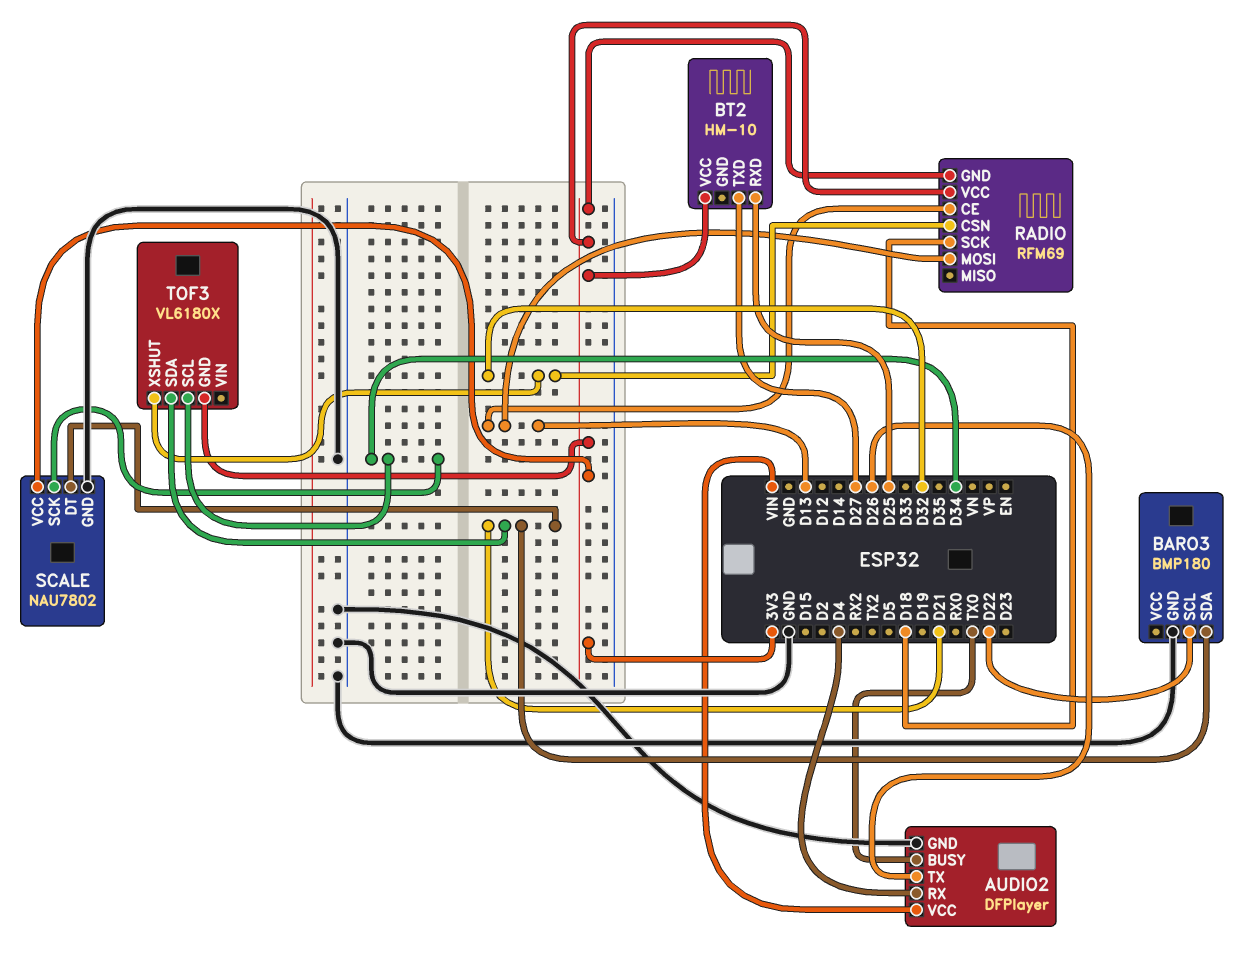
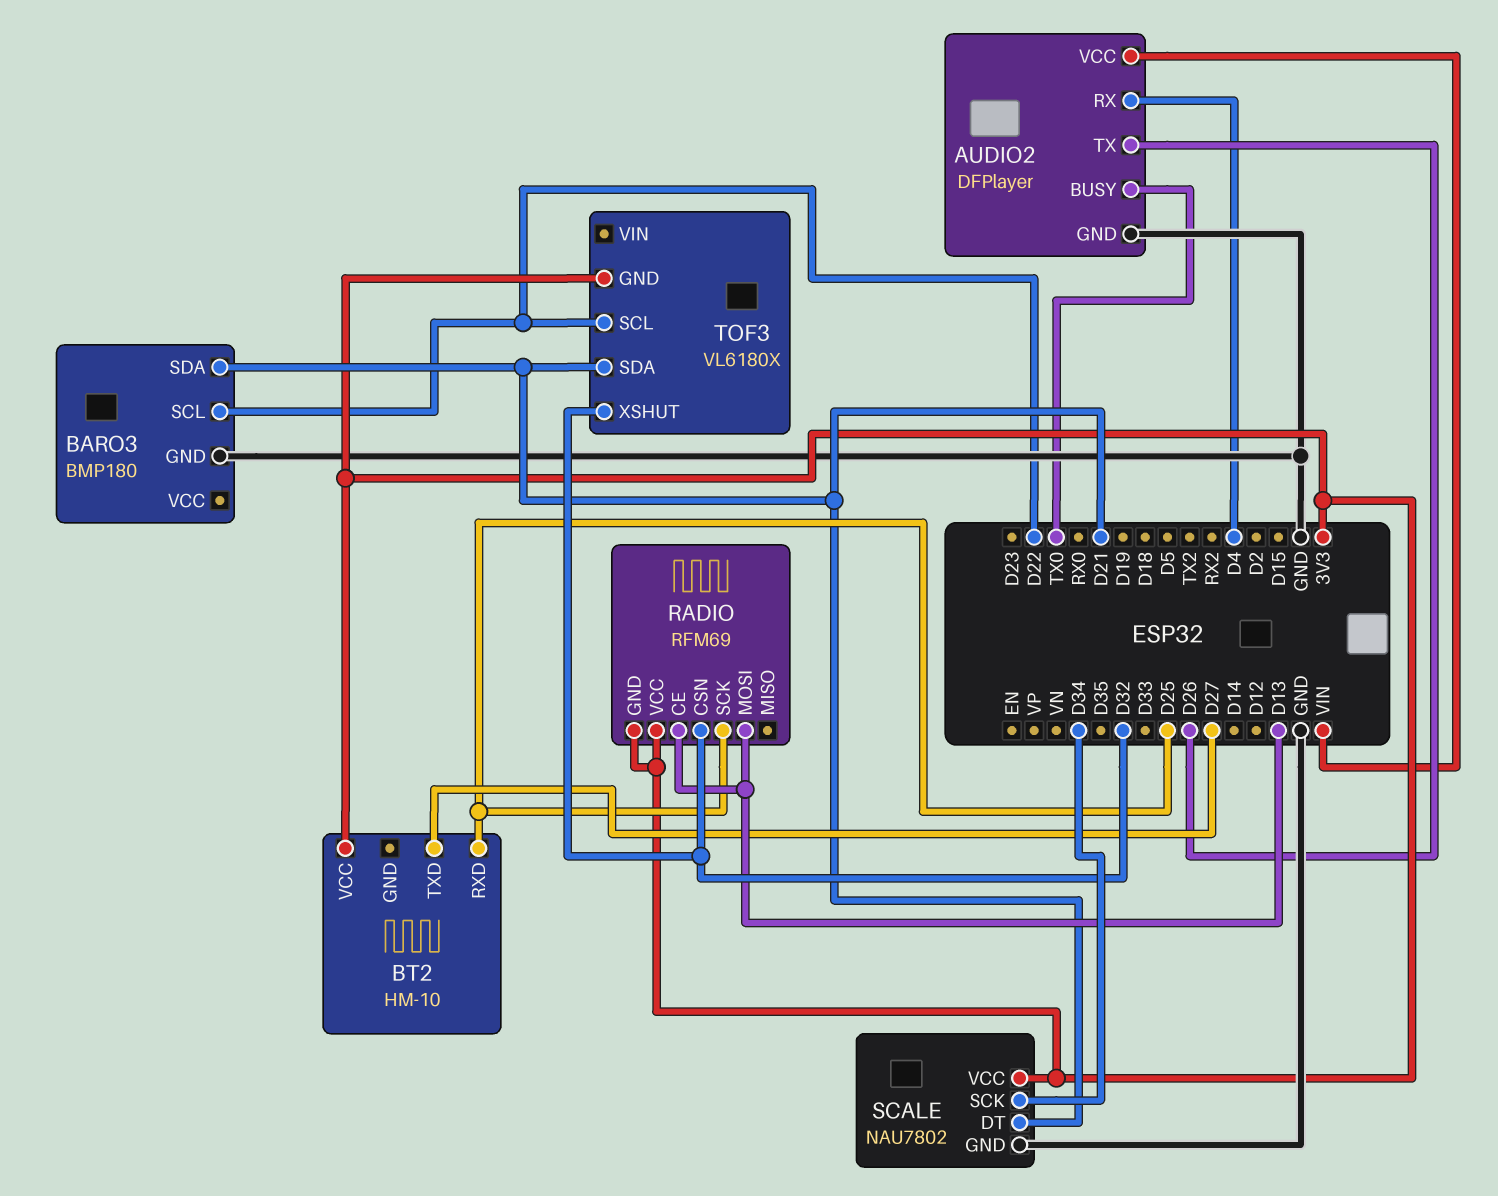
RADIO pin SCK: D18 -> D25
TOF3 pin SCL: D34 -> D22

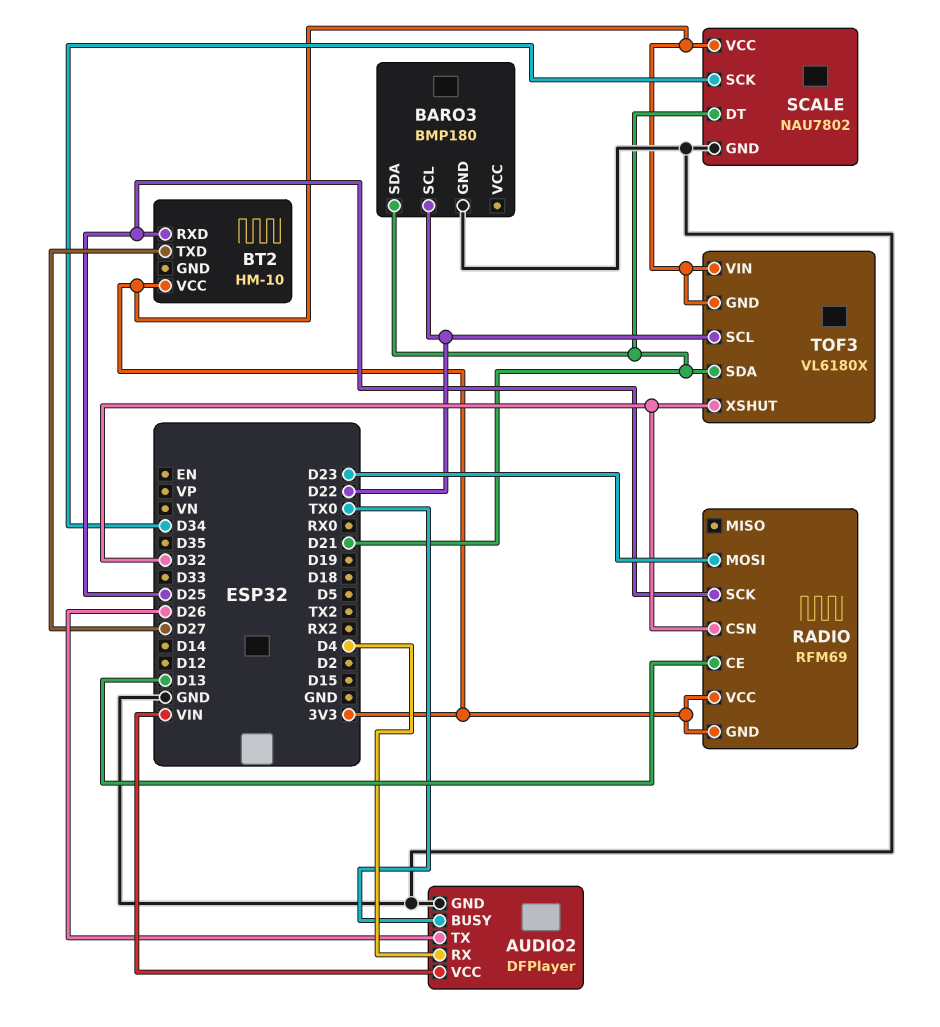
RADIO pin MOSI: D13 -> D23
TOF3 pin VIN: none -> 3V3

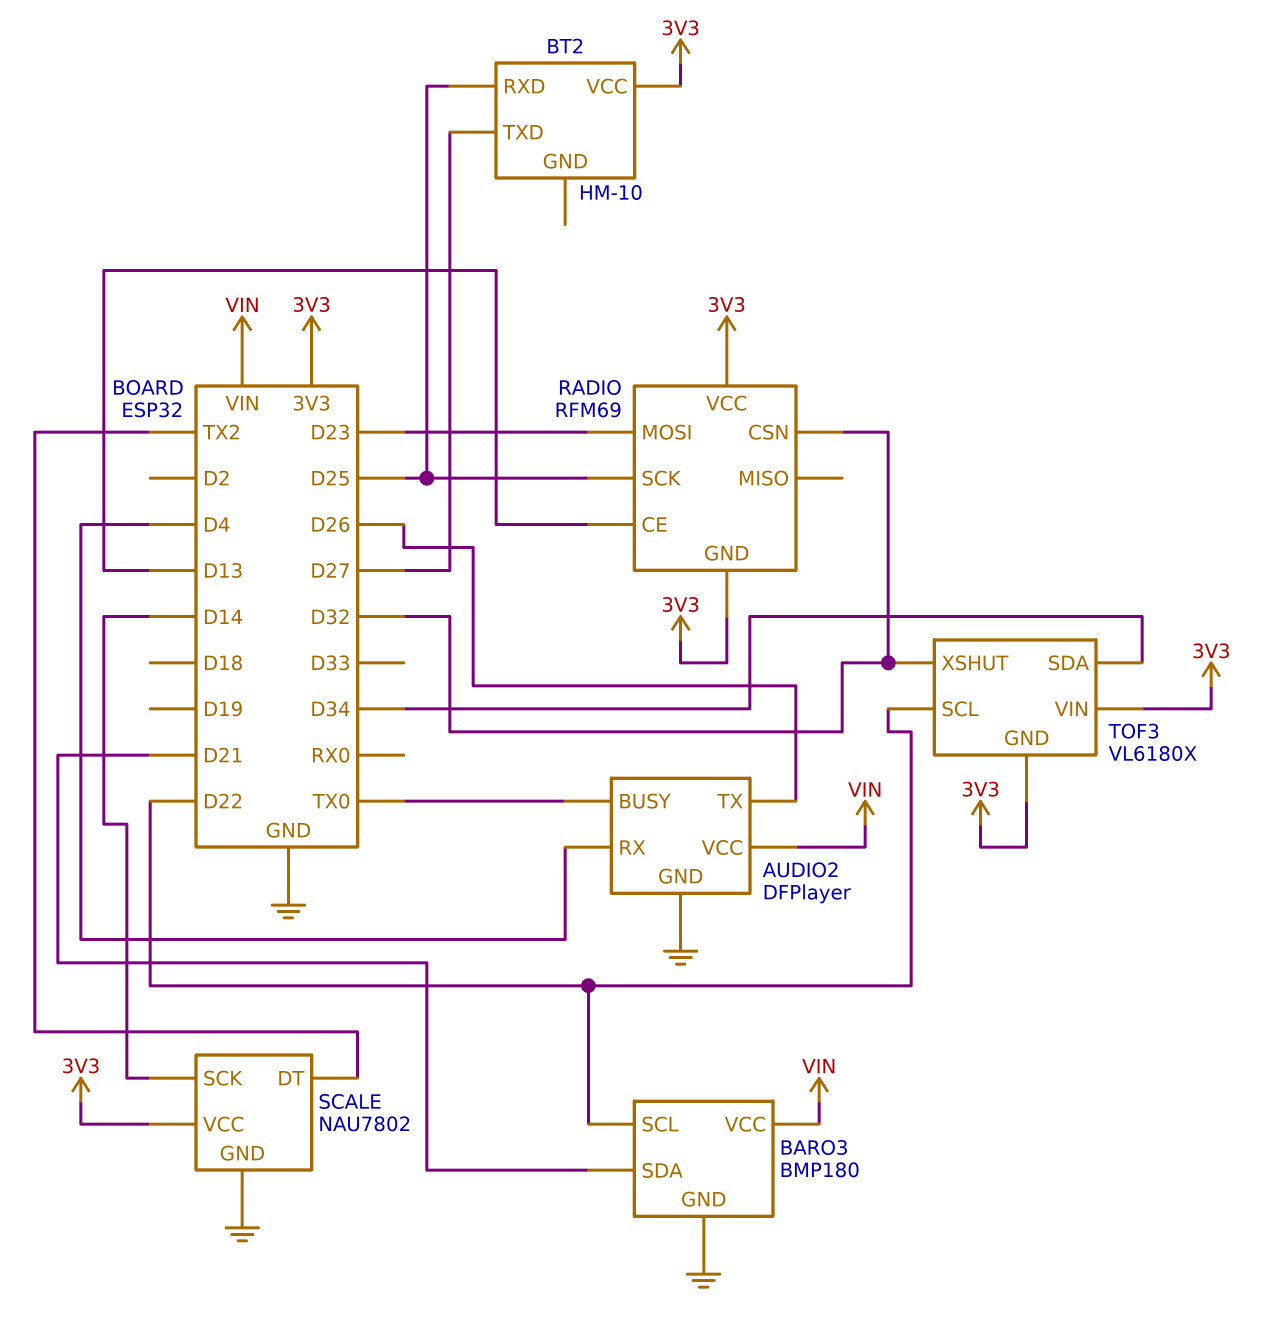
BARO3 pin VCC: none -> VIN
SCALE pin DT: D21 -> TX2
SCALE pin SCK: D34 -> D14
TOF3 pin SDA: D21 -> D34

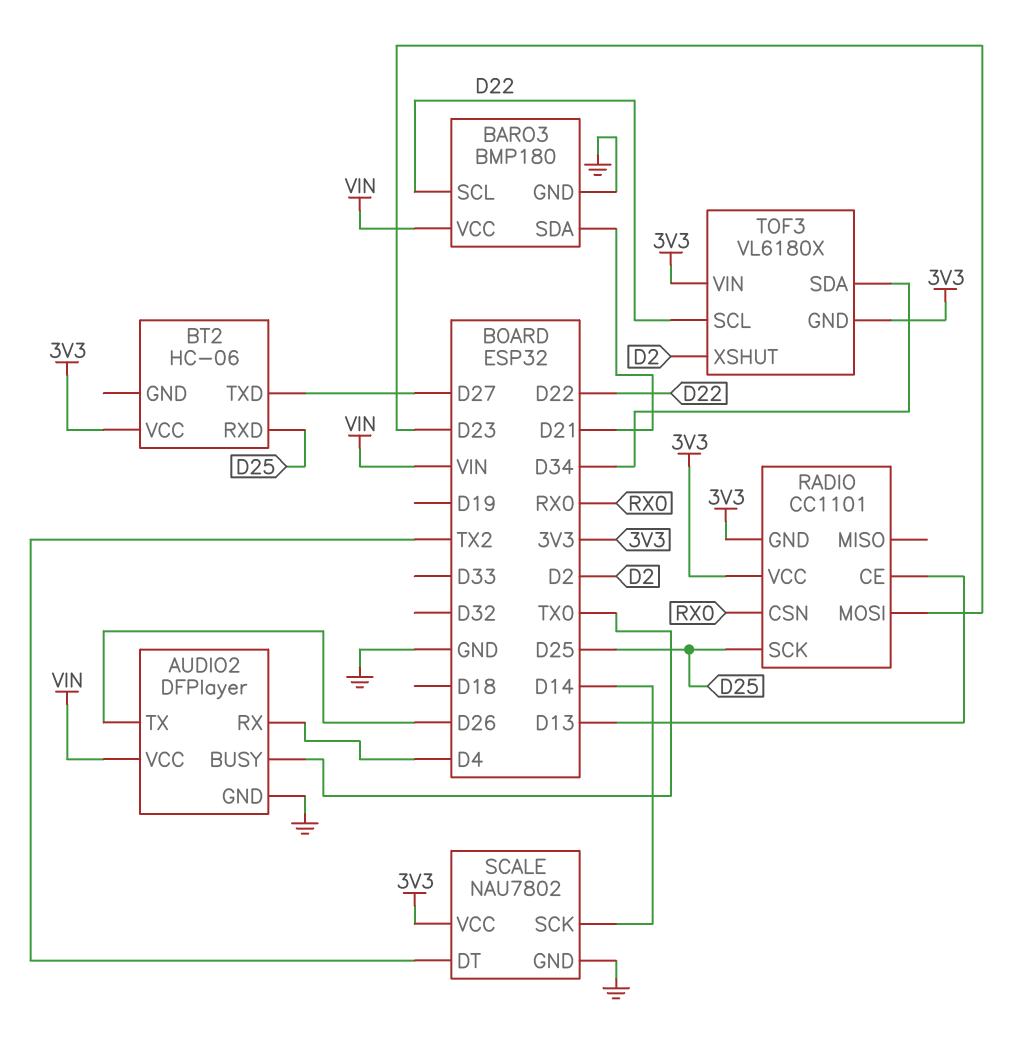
BT2: HM-10 -> HC-06
RADIO: RFM69 -> CC1101
RADIO pin CSN: D32 -> RX0
TOF3 pin XSHUT: D32 -> D2

